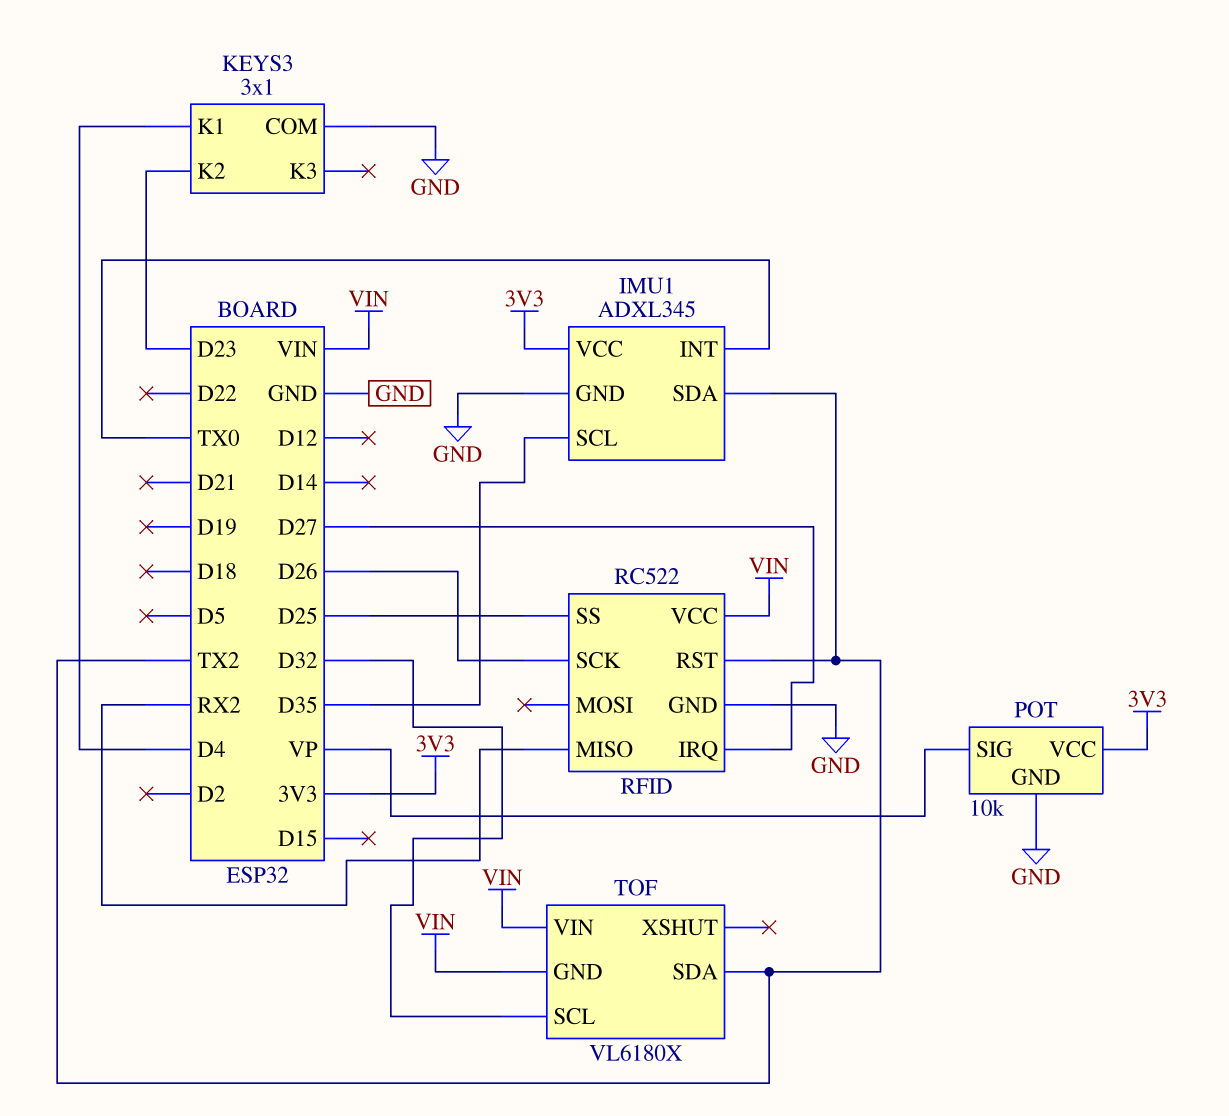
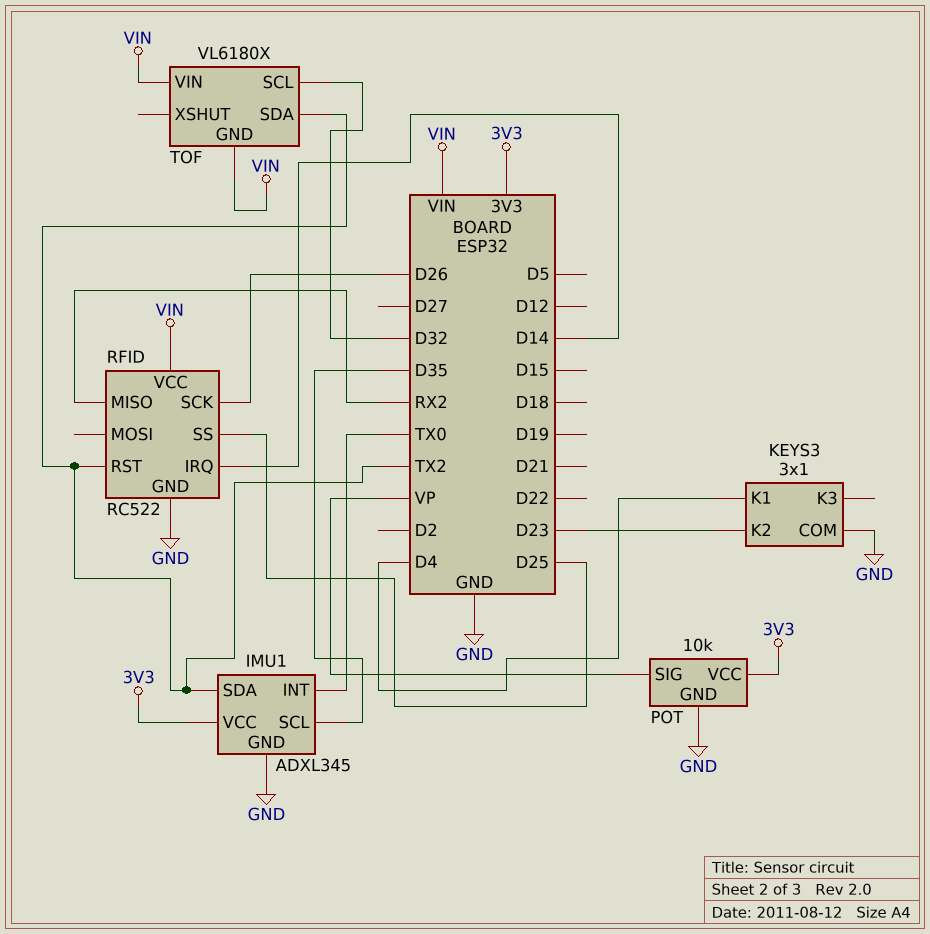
RFID pin IRQ: D27 -> D14

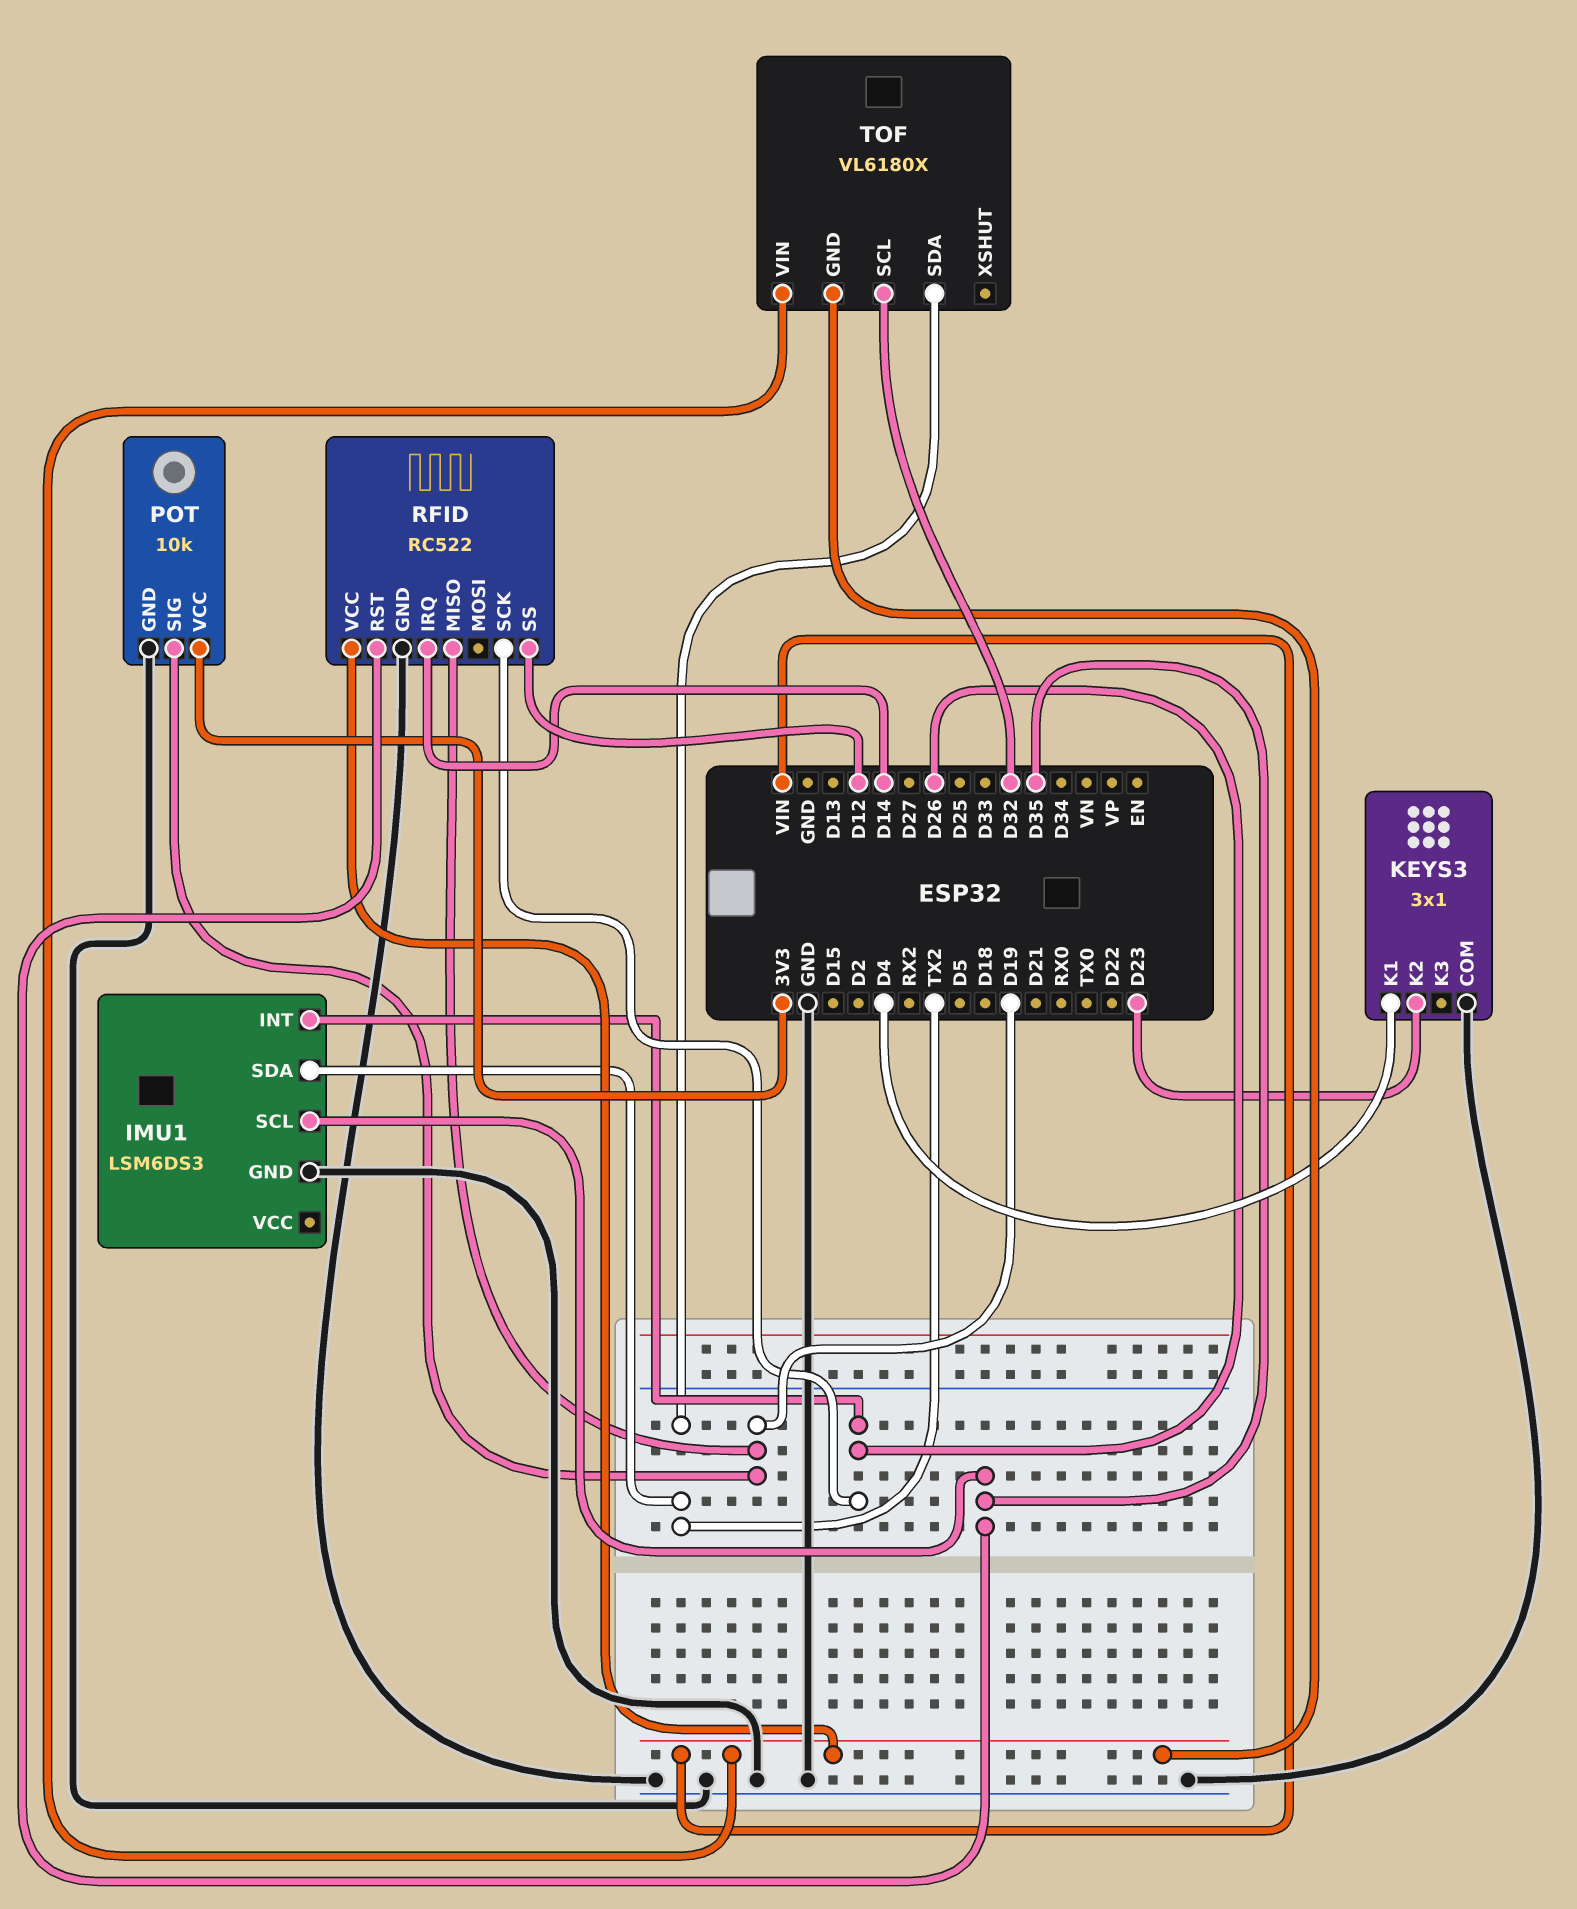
IMU1: ADXL345 -> LSM6DS3
IMU1 pin INT: TX0 -> D26
IMU1 pin VCC: 3V3 -> none
POT pin SIG: VP -> D19
RFID pin MISO: RX2 -> D19
RFID pin RST: TX2 -> D35
RFID pin SS: D25 -> D12

